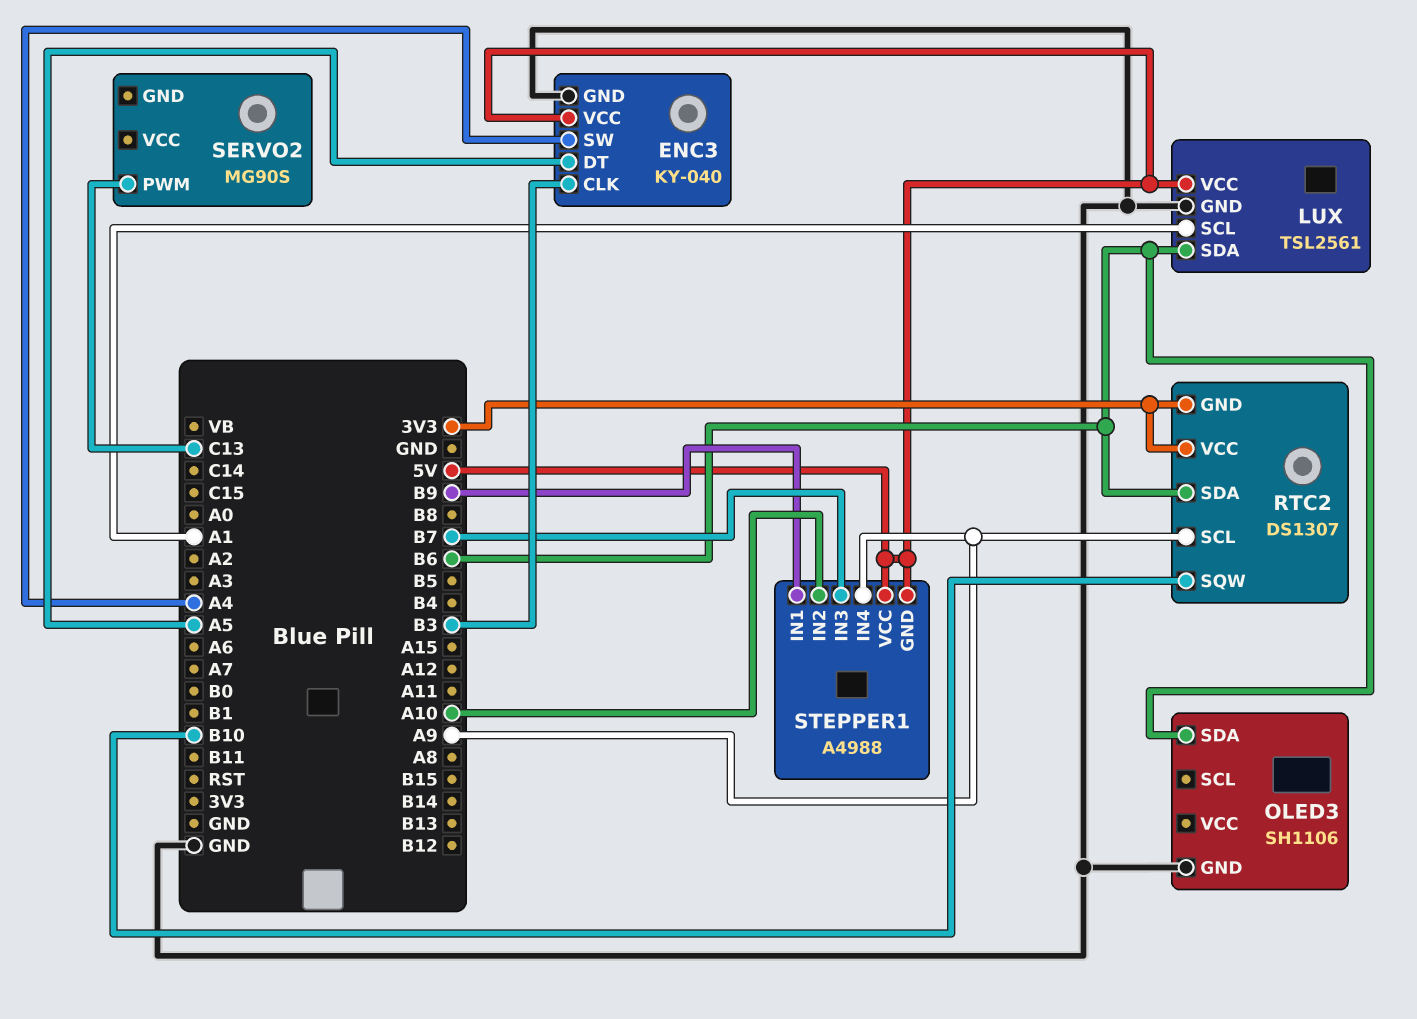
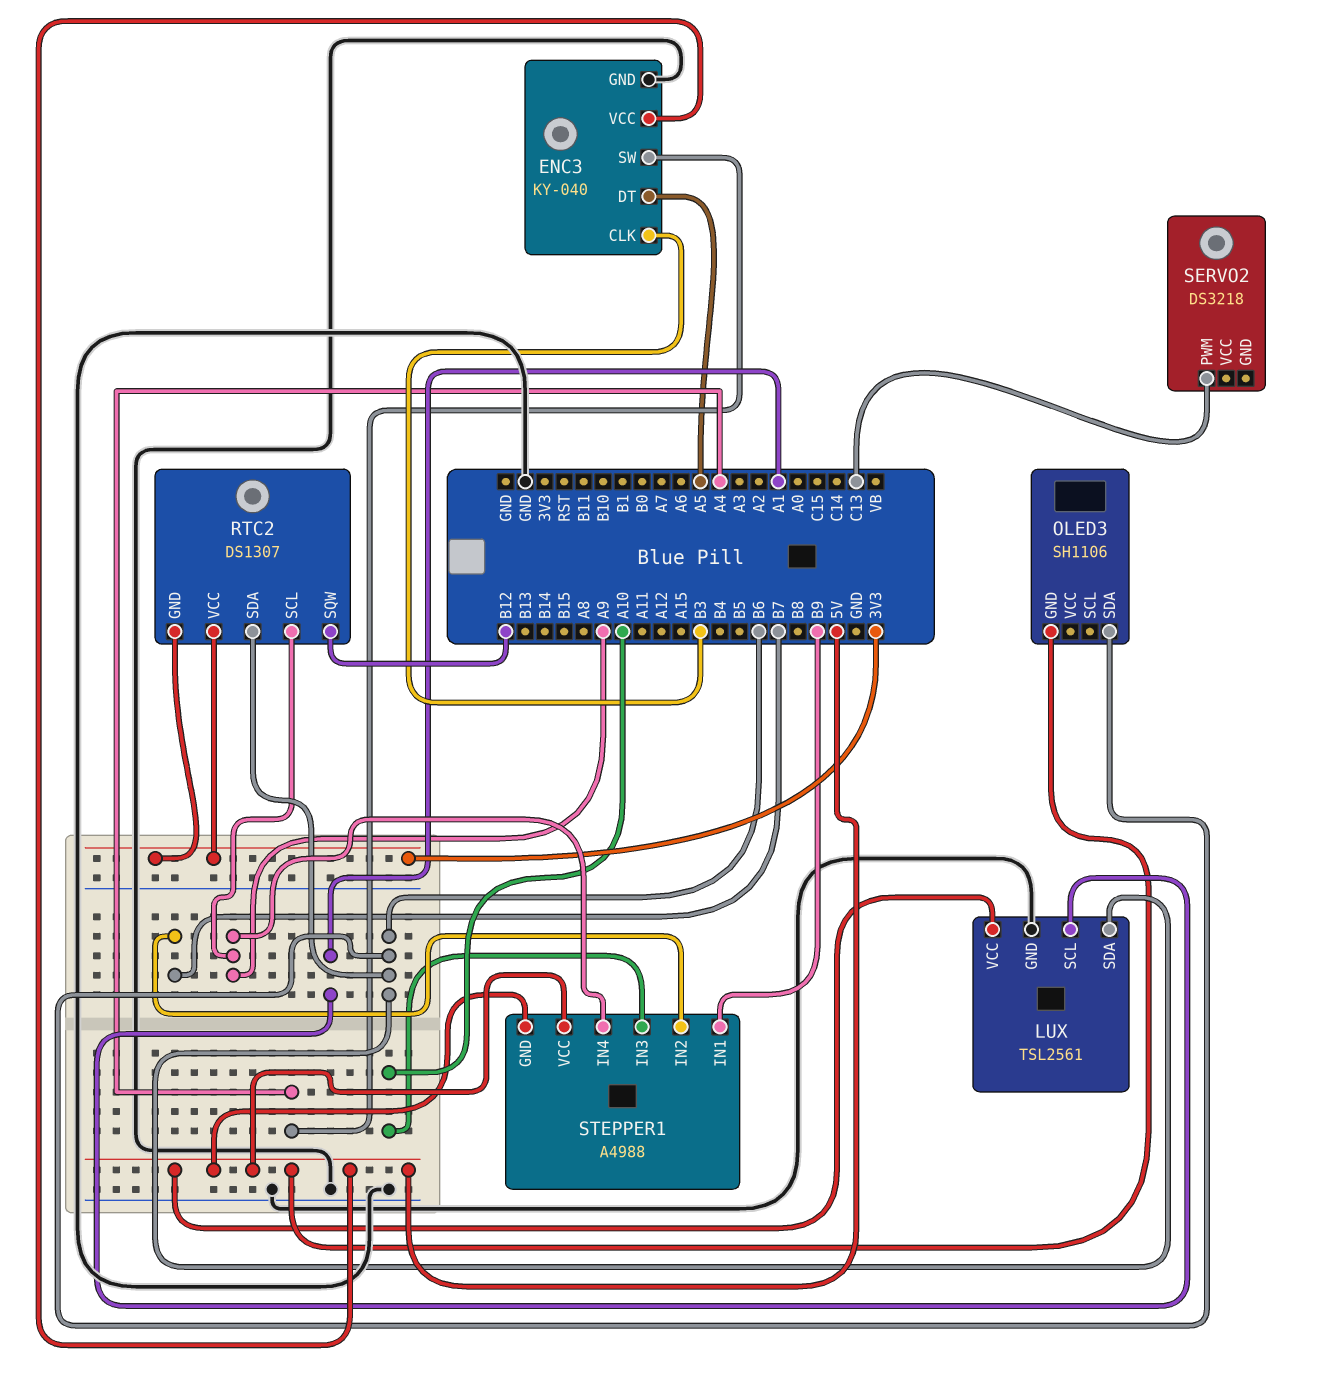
OLED3 pin GND: GND -> 5V
RTC2 pin SQW: B10 -> B12
SERVO2: MG90S -> DS3218
STEPPER1 pin IN2: A10 -> B7
STEPPER1 pin IN3: B7 -> A10

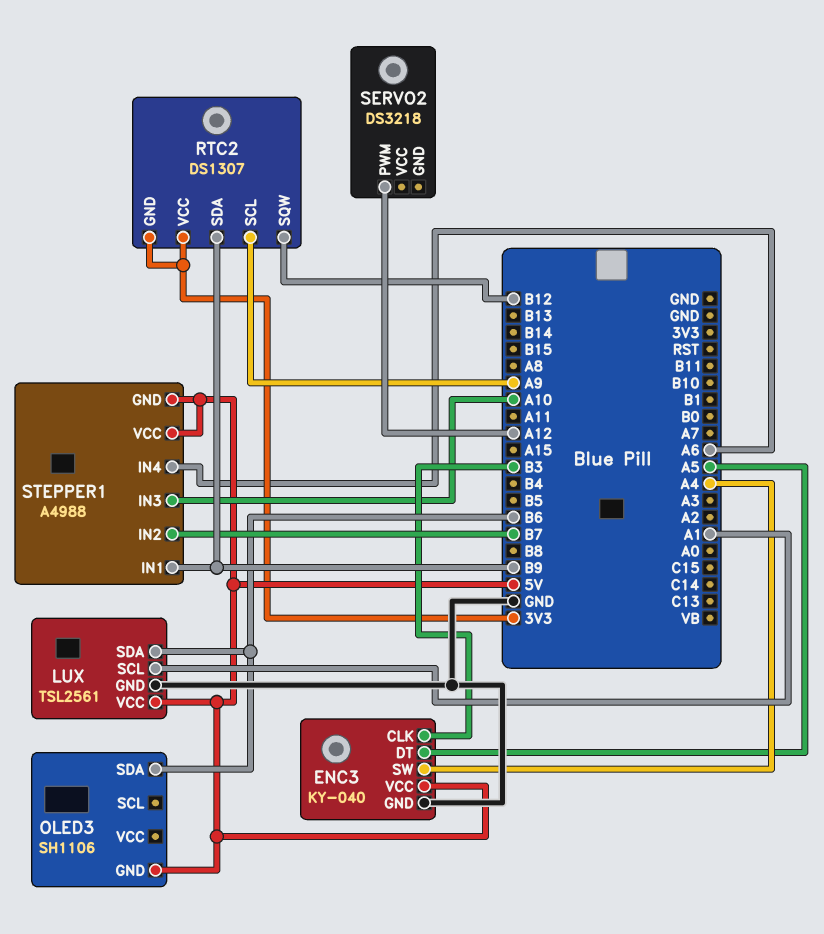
RTC2 pin SDA: B6 -> B9
SERVO2 pin PWM: C13 -> A12
STEPPER1 pin IN4: A9 -> A6

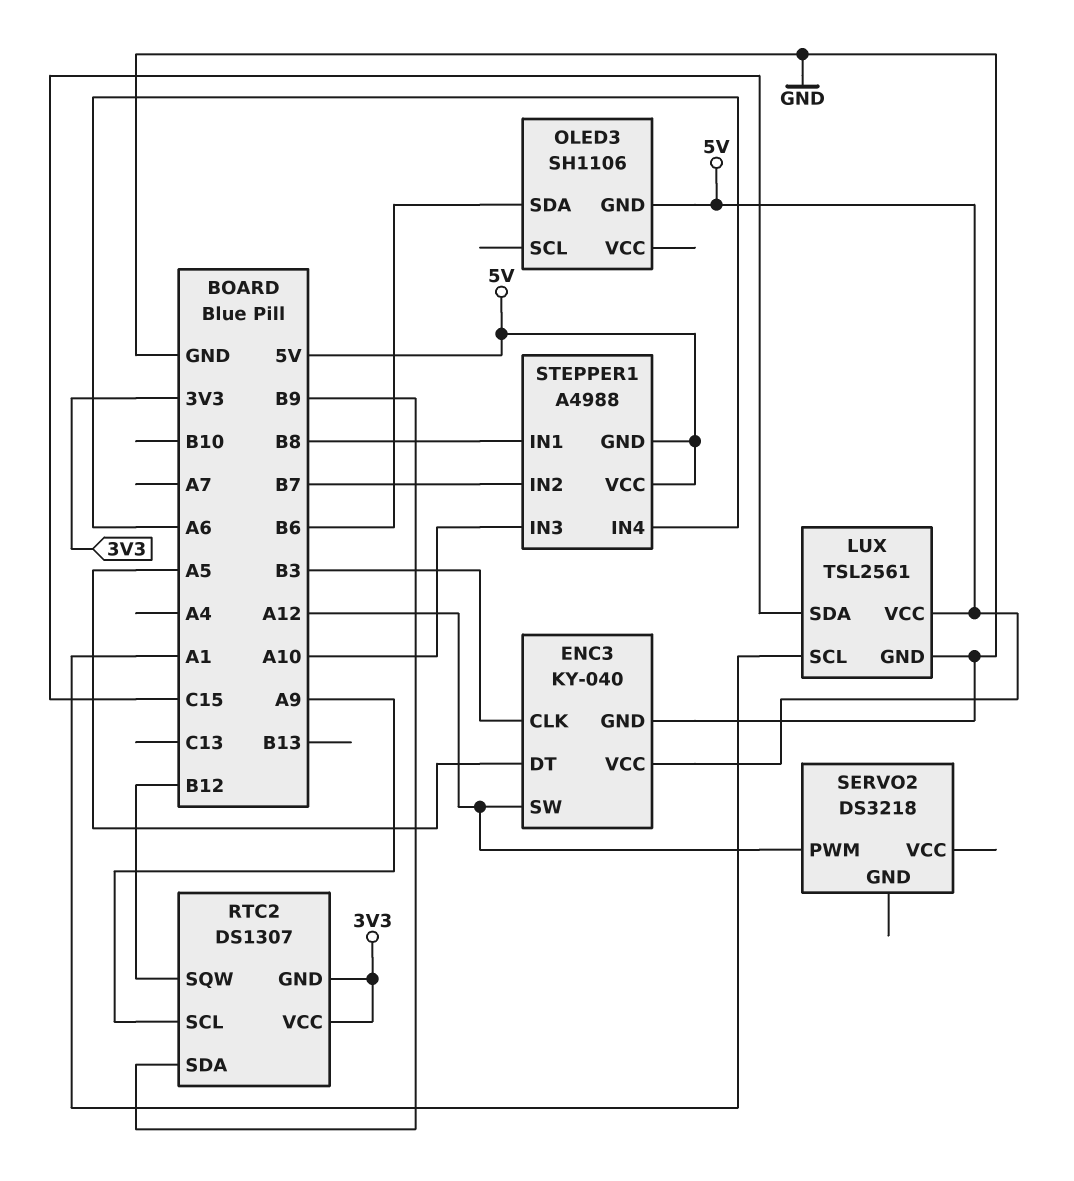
ENC3 pin SW: A4 -> A12
LUX pin SDA: B6 -> C15
STEPPER1 pin IN1: B9 -> B8

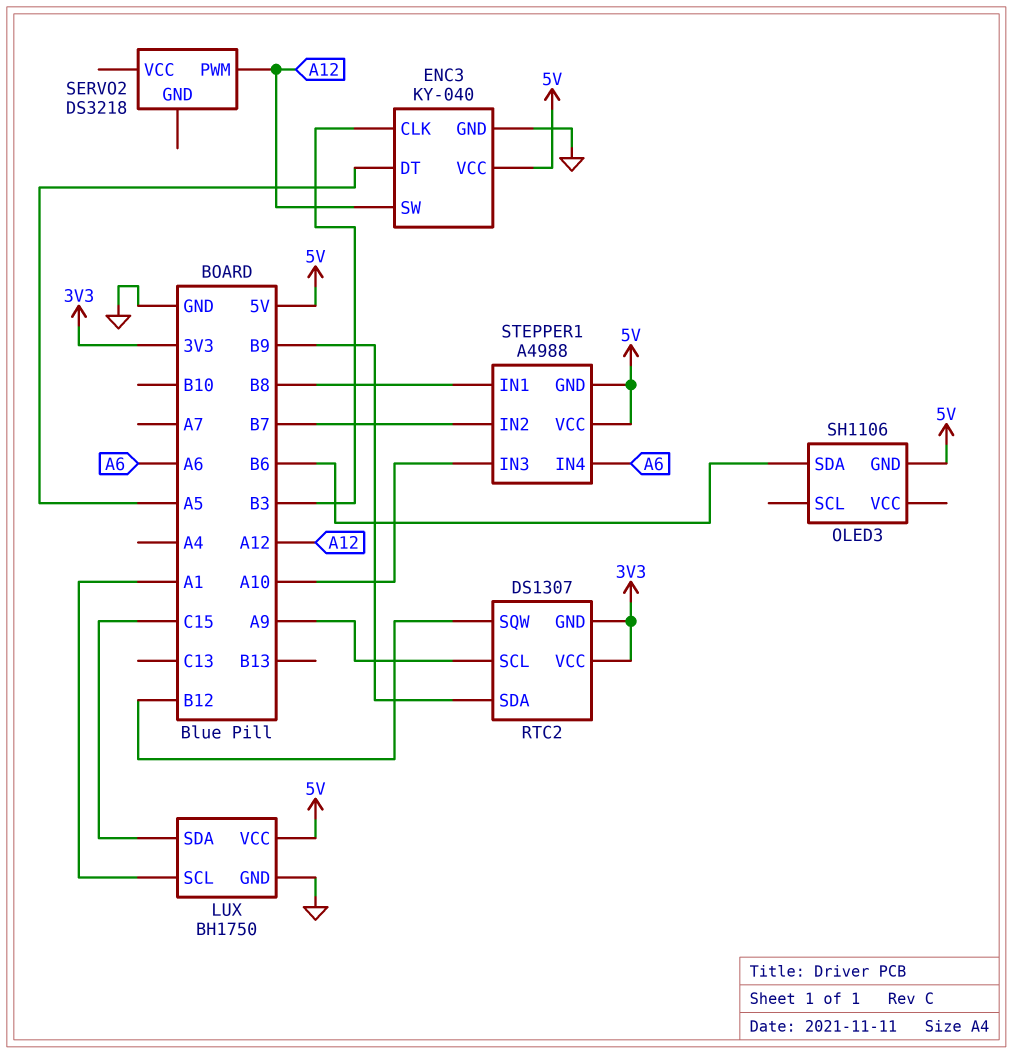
LUX: TSL2561 -> BH1750

